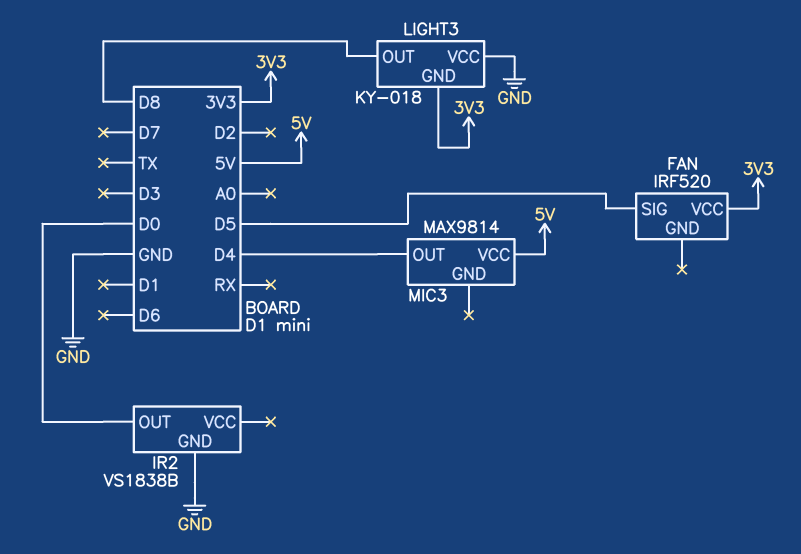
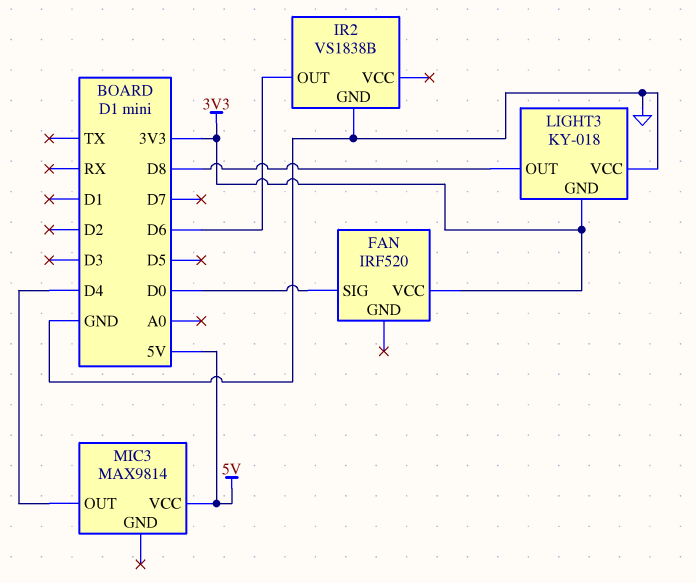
FAN pin SIG: D5 -> D0
IR2 pin OUT: D0 -> D6

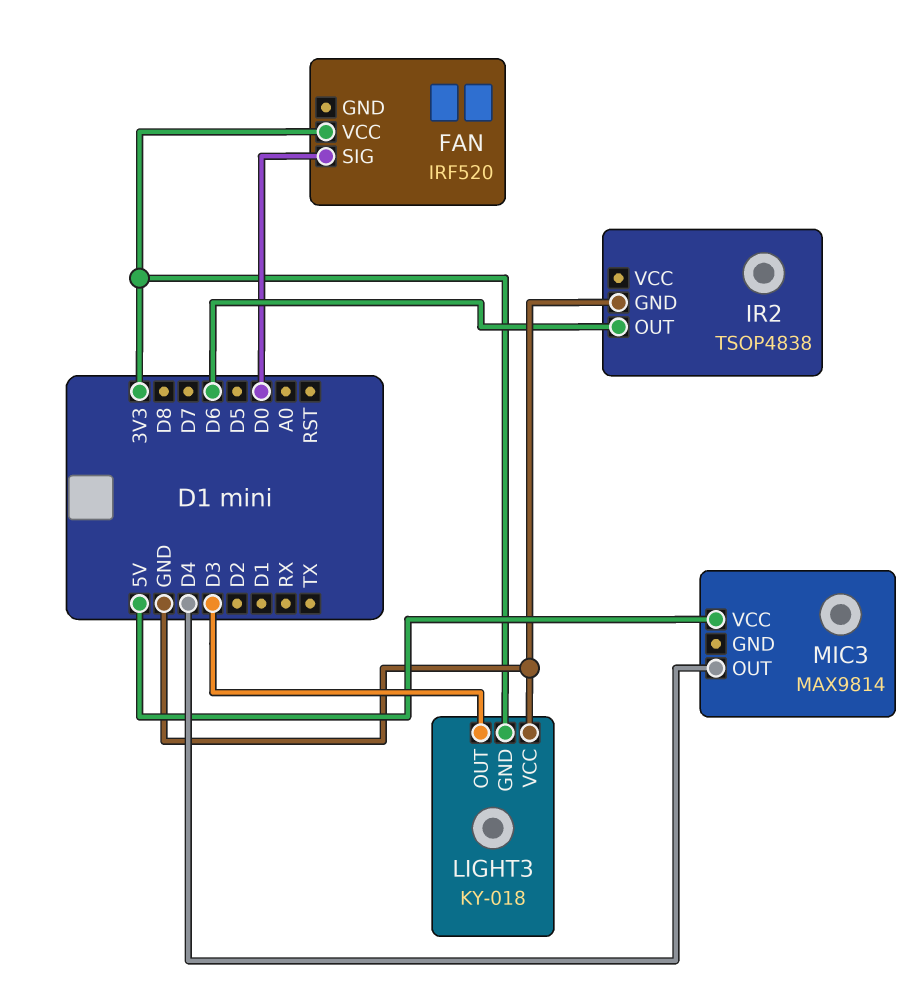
IR2: VS1838B -> TSOP4838
LIGHT3 pin OUT: D8 -> D3

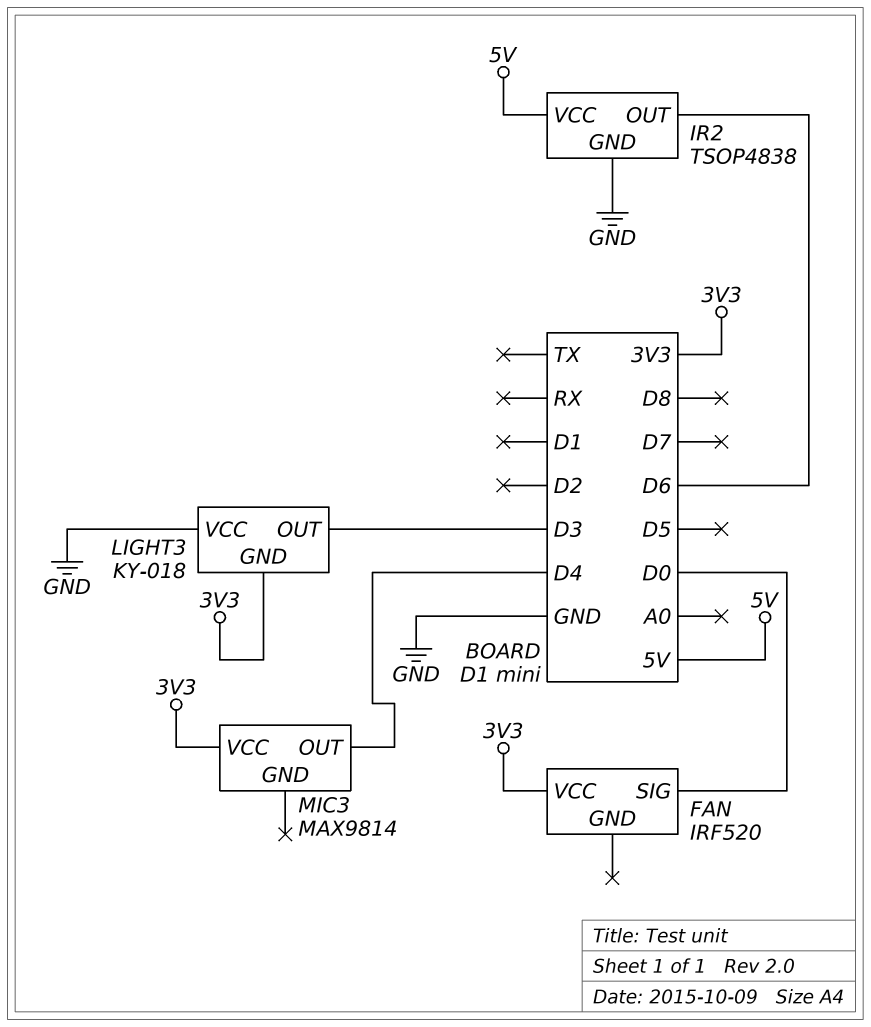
IR2 pin VCC: none -> 5V
MIC3 pin VCC: 5V -> 3V3

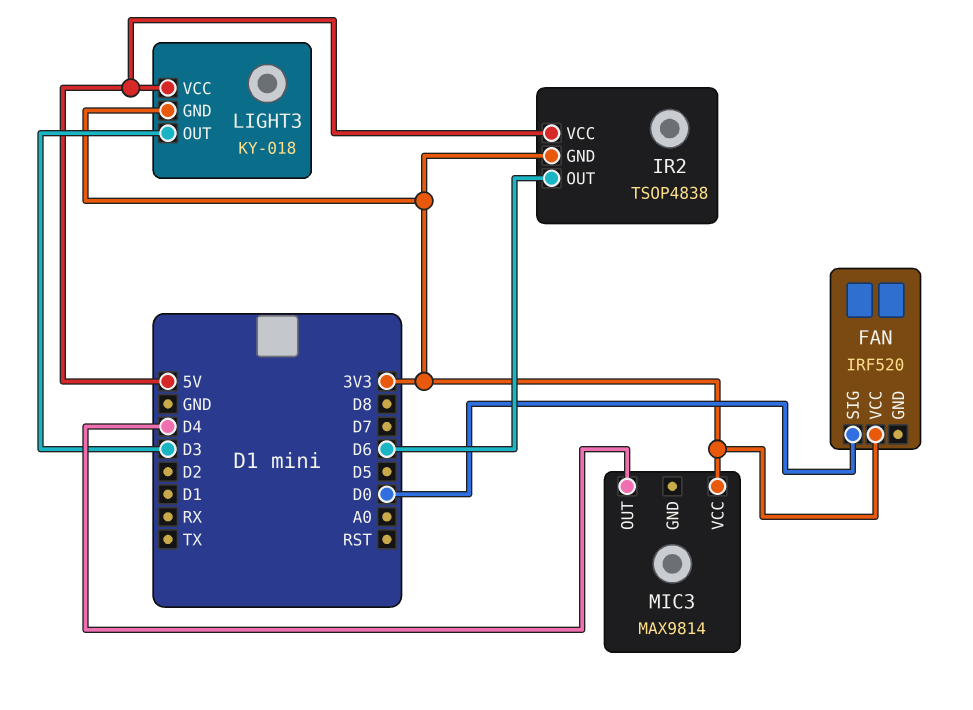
IR2 pin GND: GND -> 3V3
LIGHT3 pin VCC: GND -> 5V

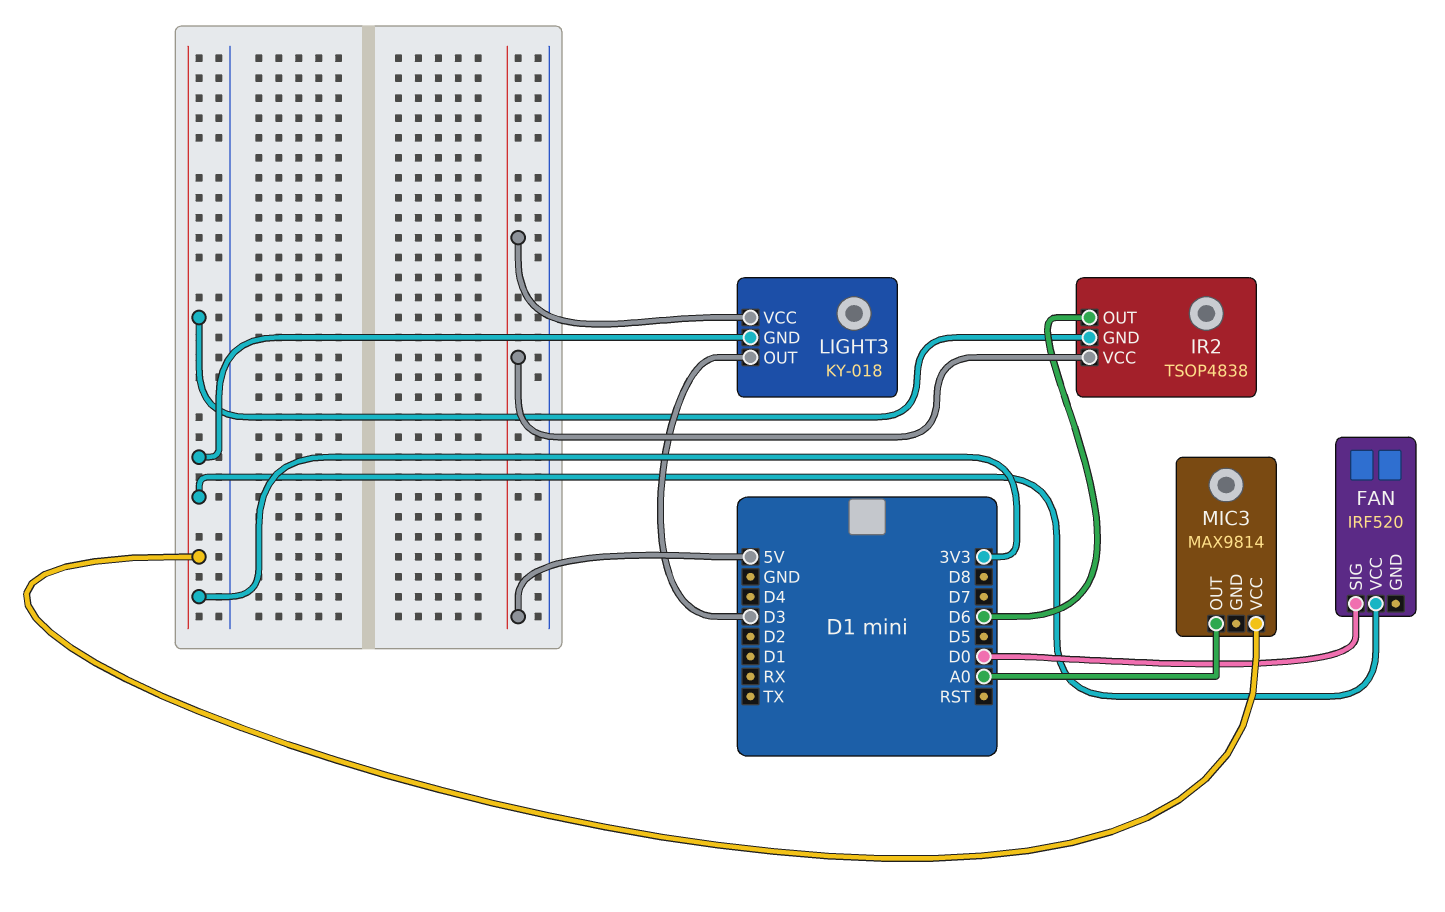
MIC3 pin OUT: D4 -> A0

